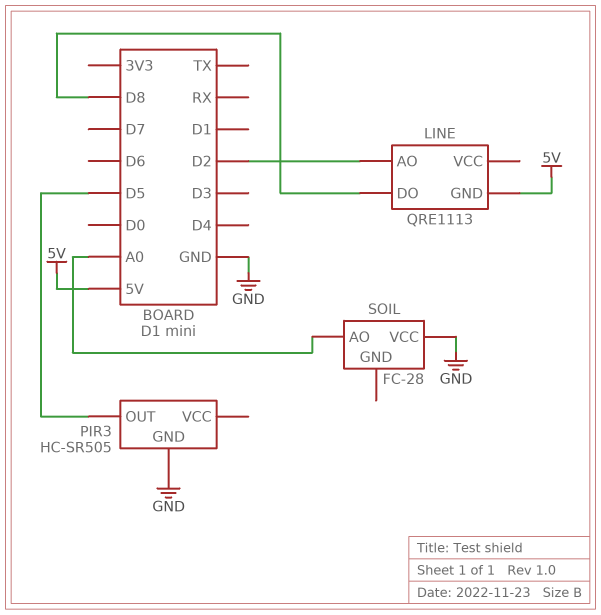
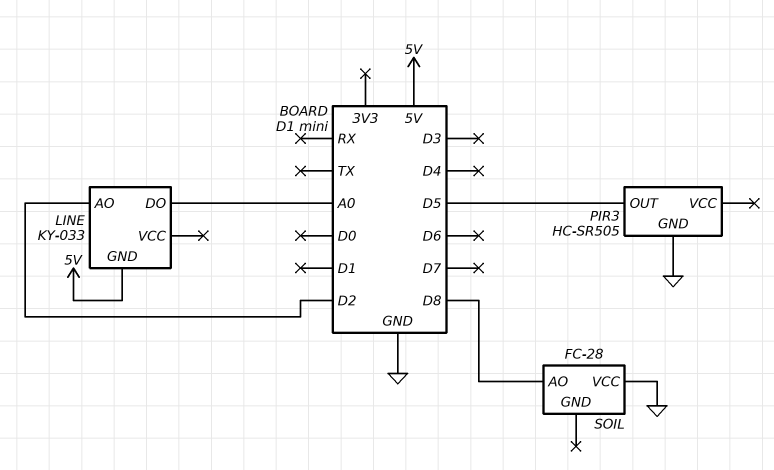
LINE: QRE1113 -> KY-033
LINE pin DO: D8 -> A0
SOIL pin AO: A0 -> D8

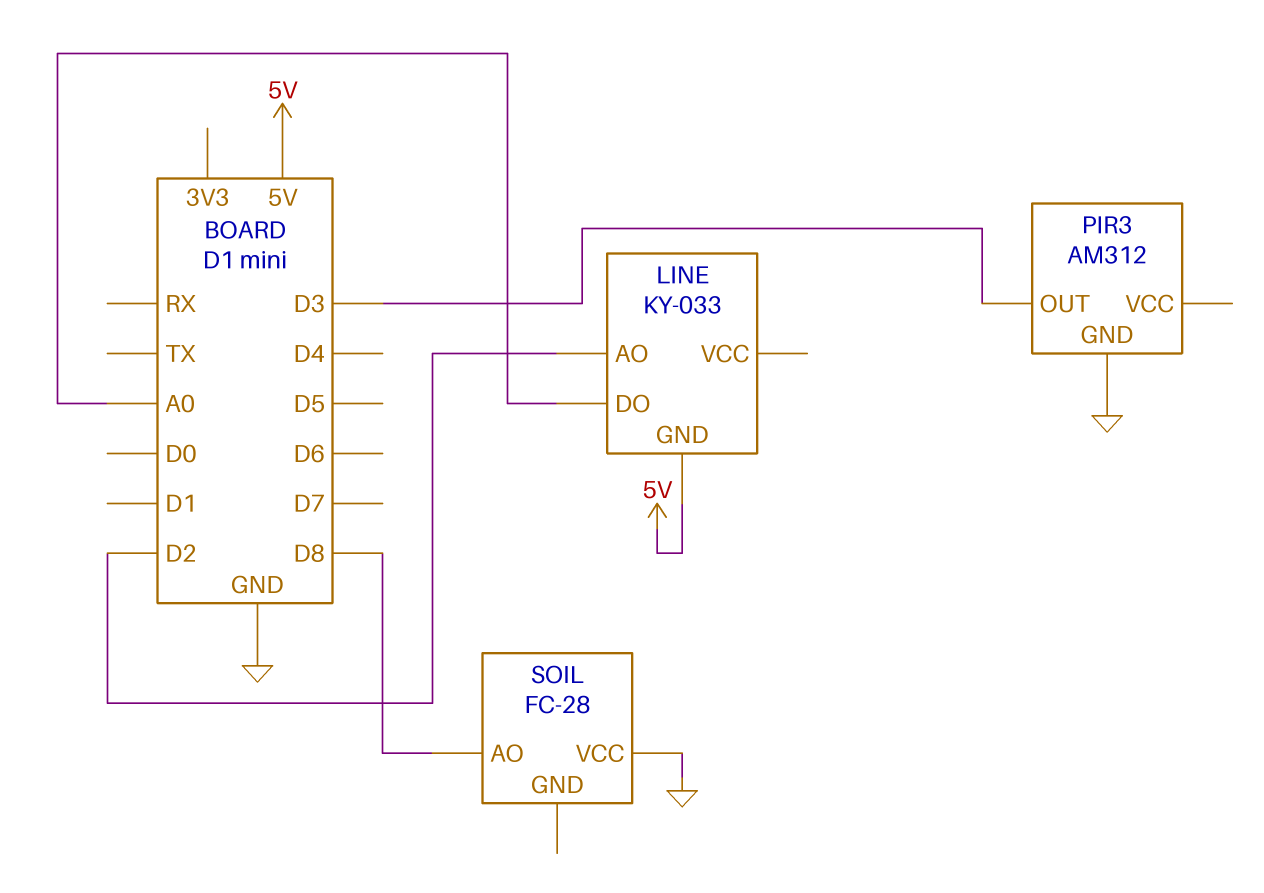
PIR3: HC-SR505 -> AM312
PIR3 pin OUT: D5 -> D3

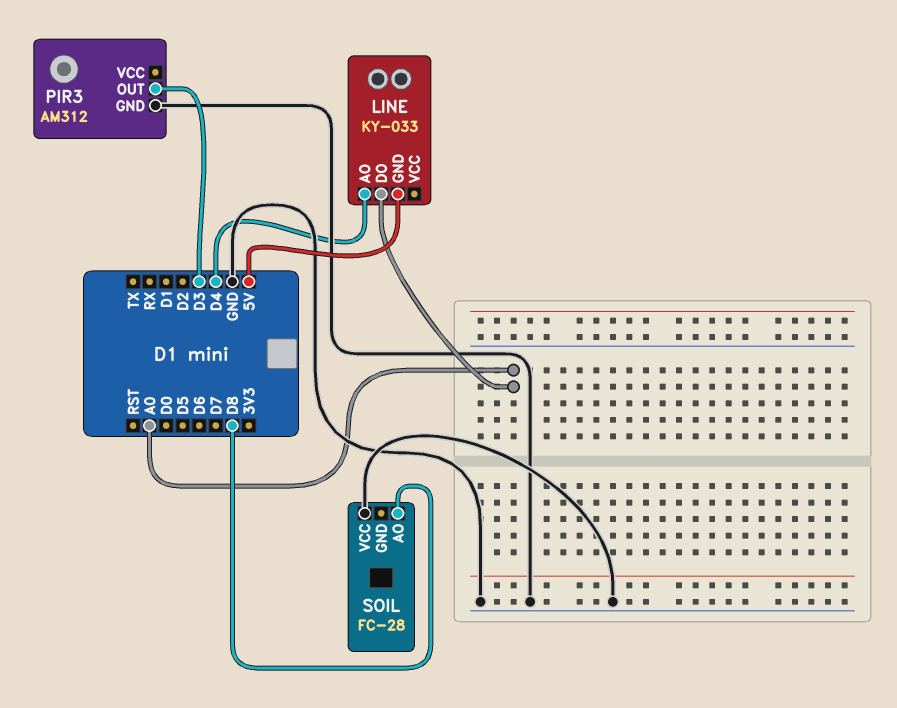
LINE pin AO: D2 -> D4

